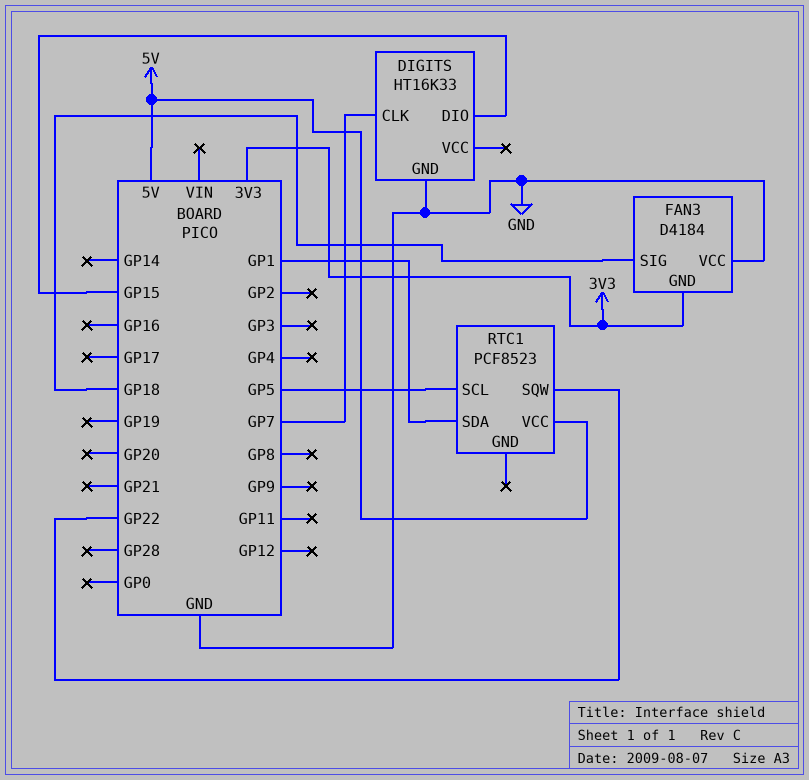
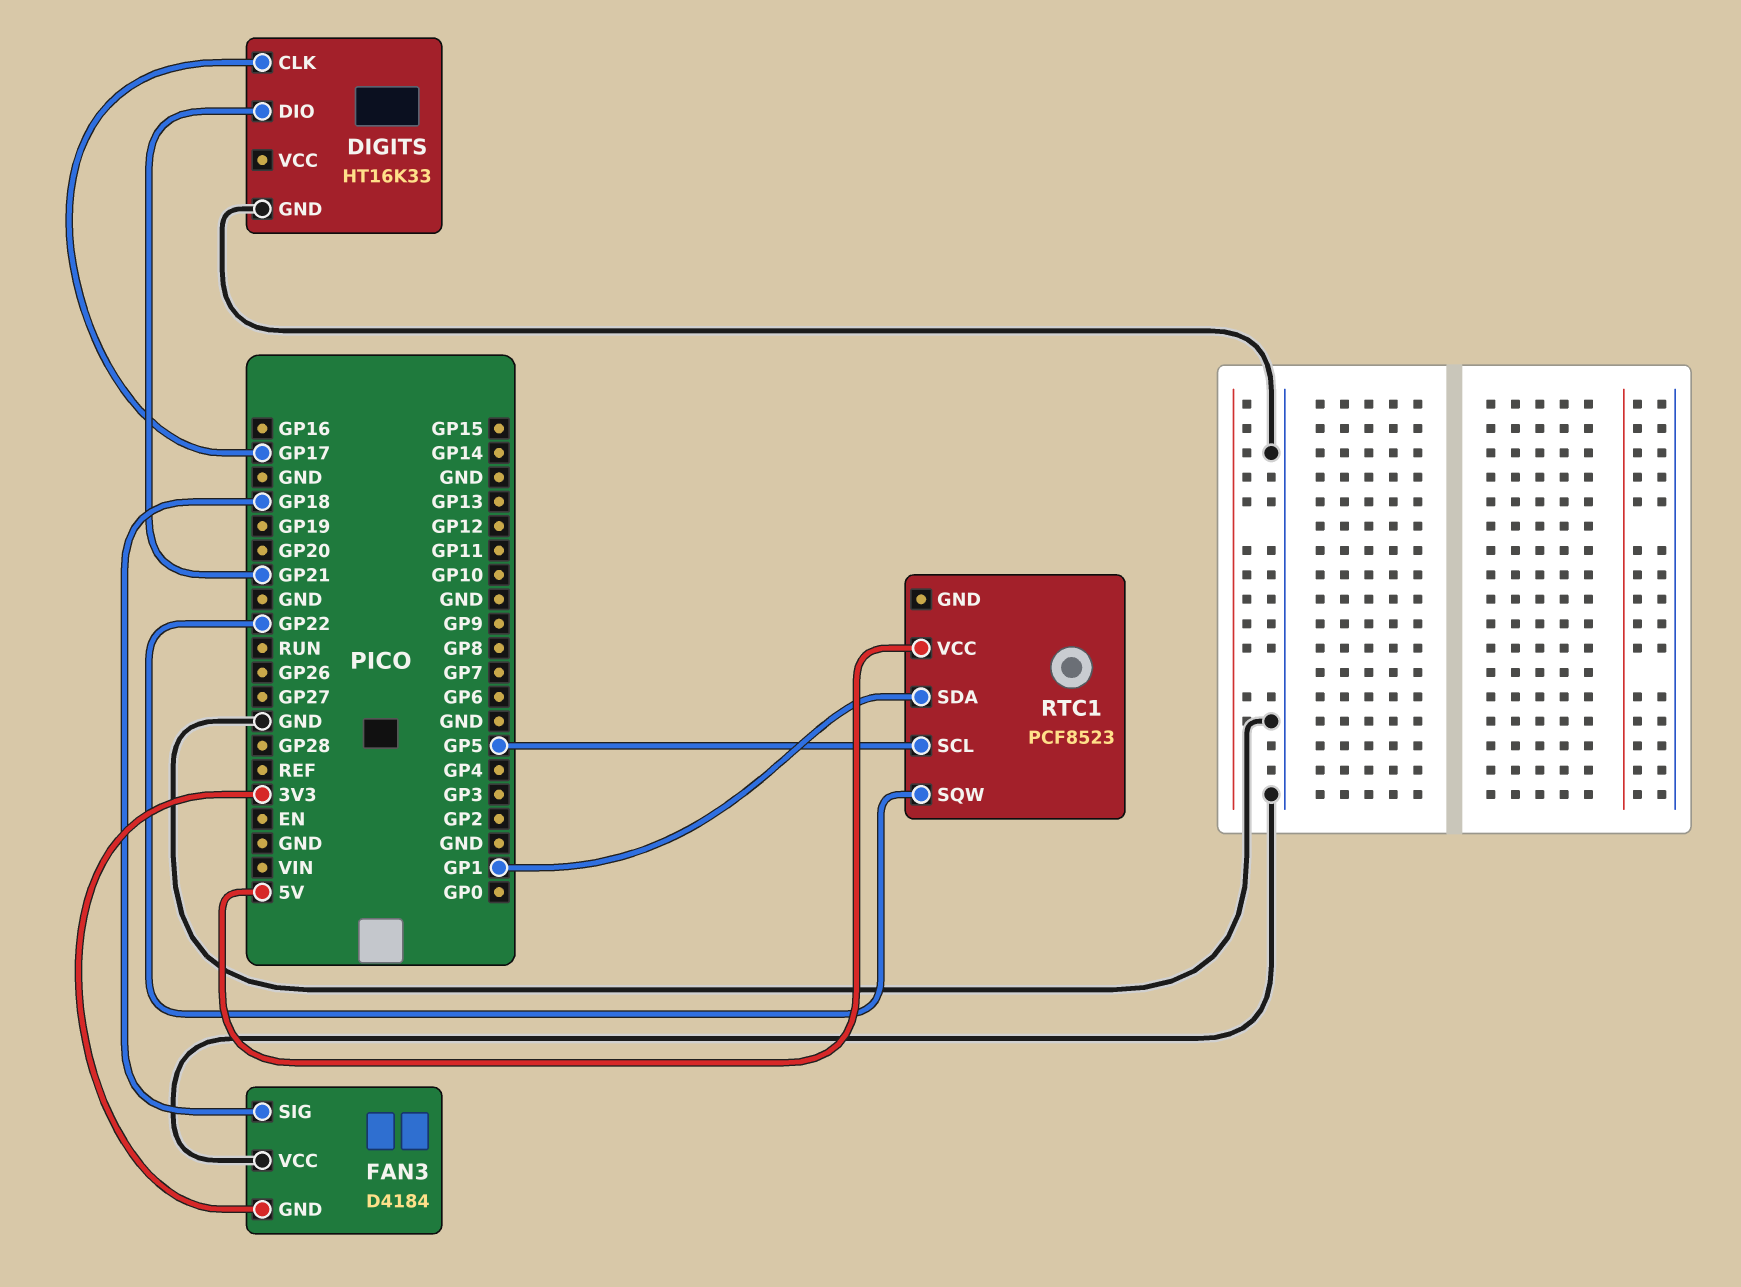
DIGITS pin CLK: GP7 -> GP17
DIGITS pin DIO: GP15 -> GP21

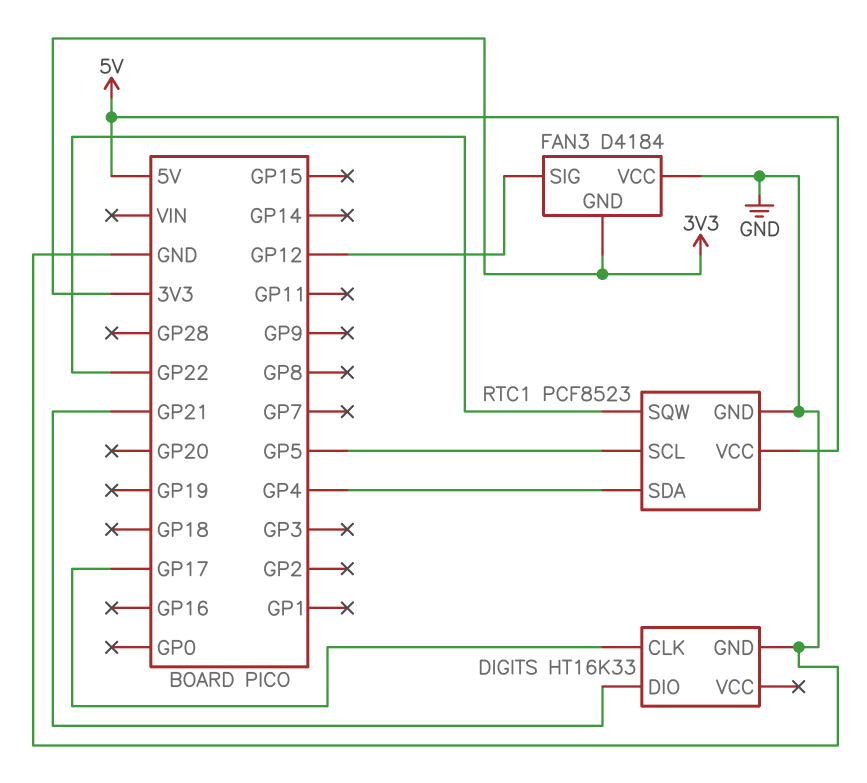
FAN3 pin SIG: GP18 -> GP12
RTC1 pin GND: none -> GND
RTC1 pin SDA: GP1 -> GP4

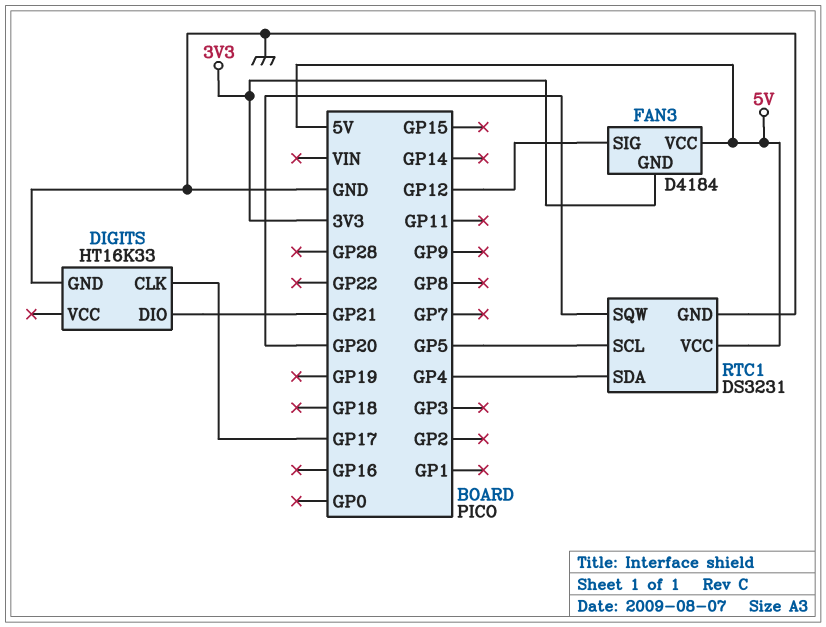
FAN3 pin VCC: GND -> 5V
RTC1: PCF8523 -> DS3231
RTC1 pin SQW: GP22 -> GP20

